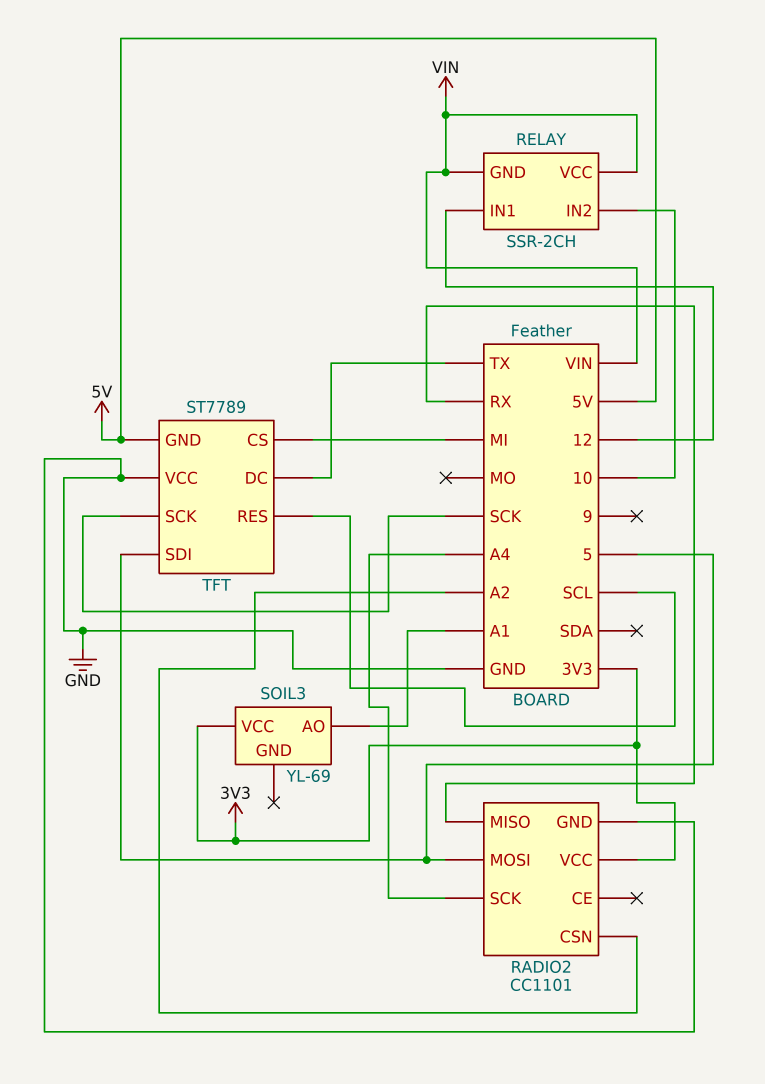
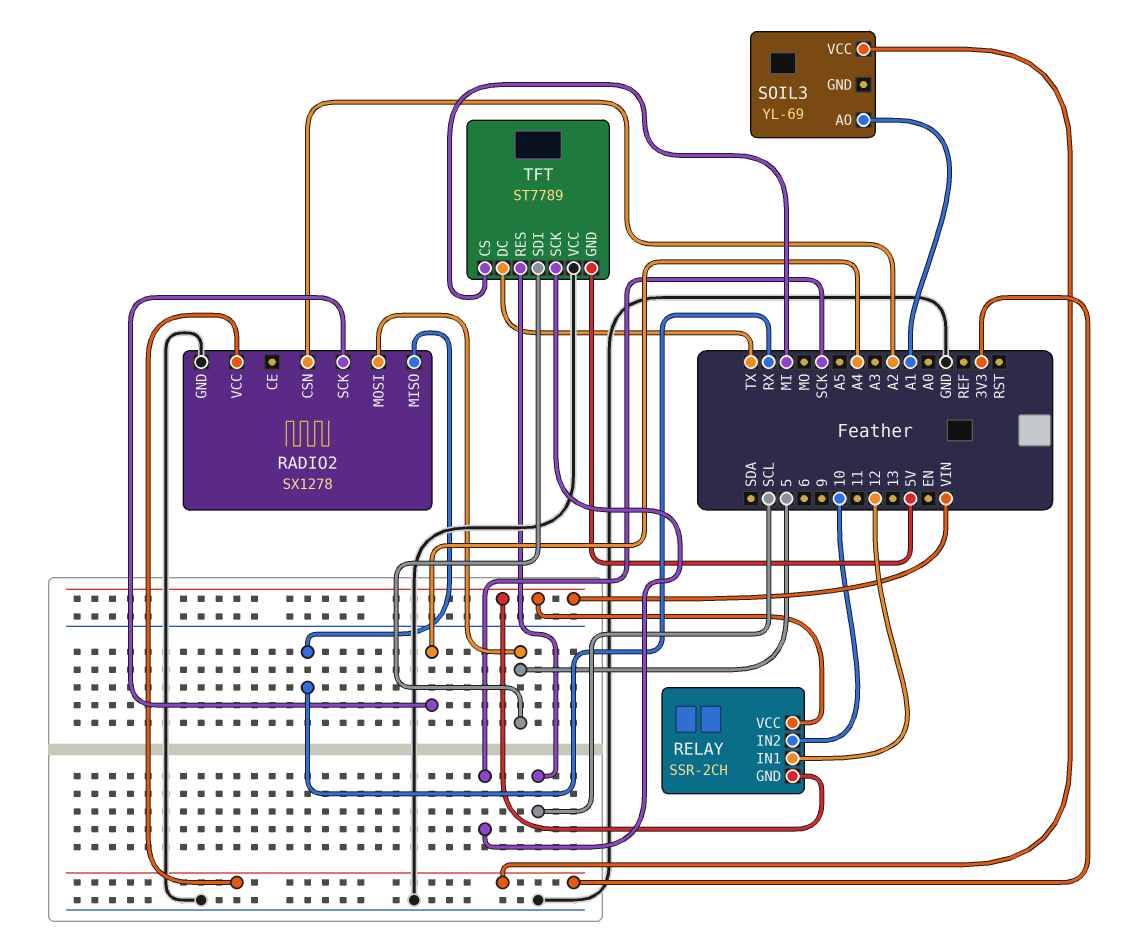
RADIO2: CC1101 -> SX1278

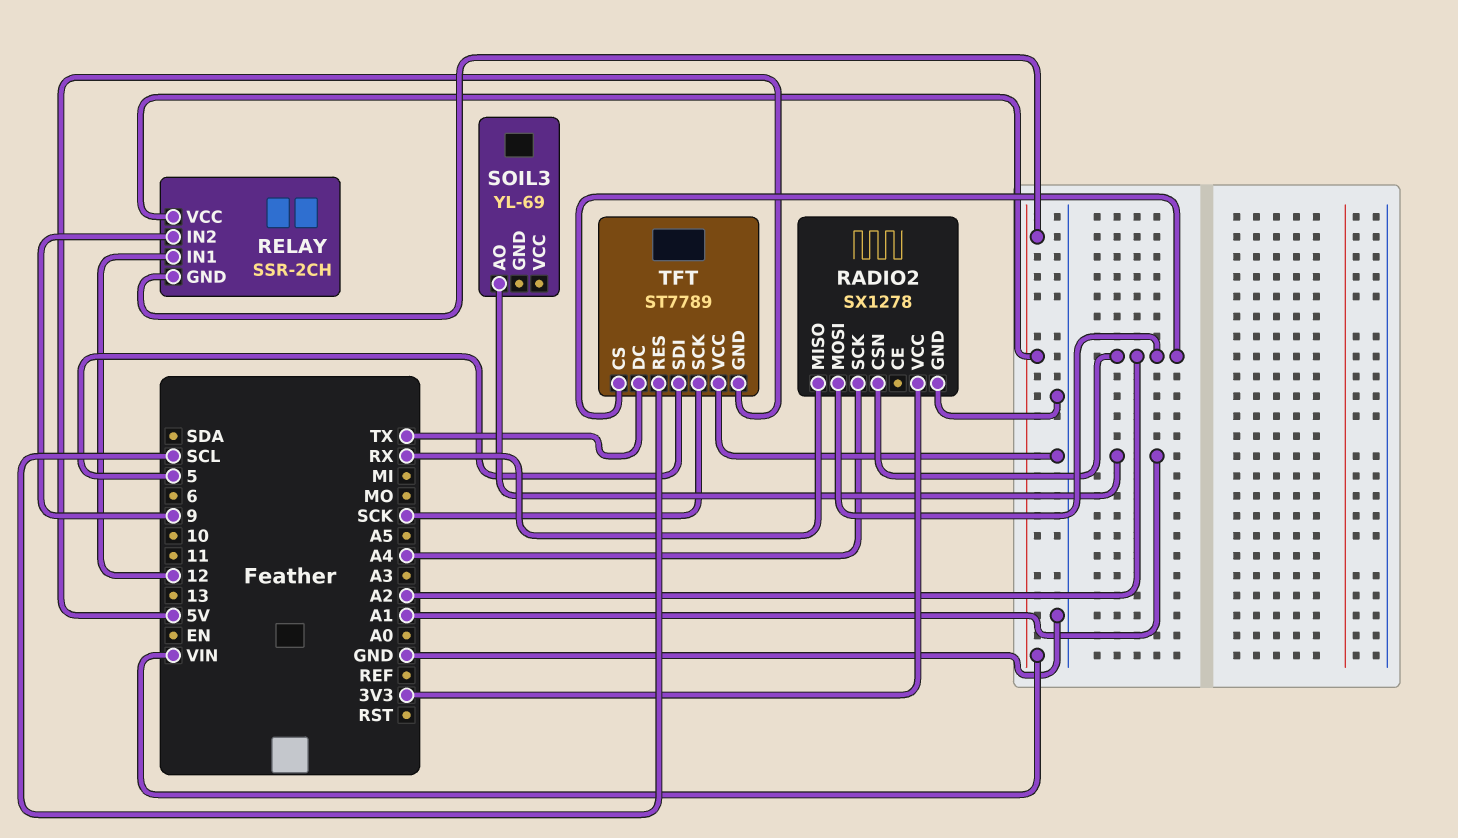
RADIO2 pin MOSI: 5 -> A2
RELAY pin IN2: 10 -> 9
SOIL3 pin VCC: 3V3 -> none
TFT pin CS: MI -> A2

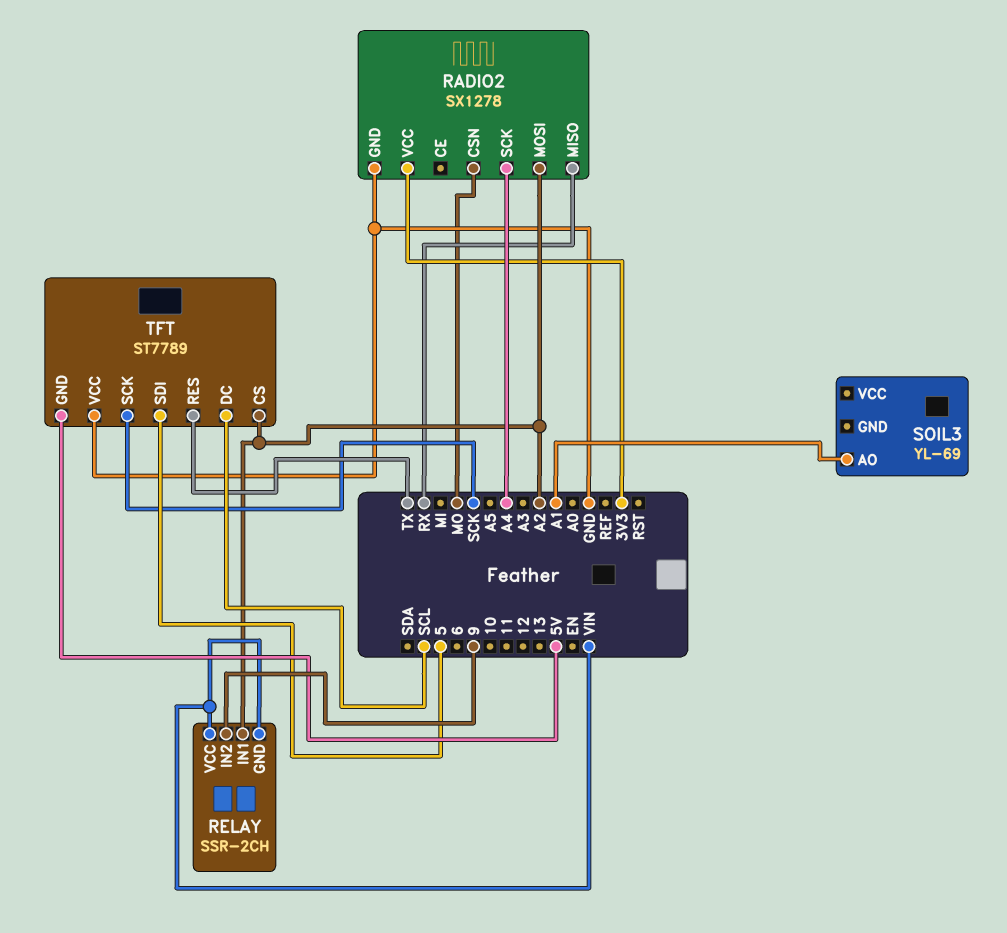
RADIO2 pin CSN: A2 -> MO
RELAY pin IN1: 12 -> A2
TFT pin DC: TX -> SCL
TFT pin RES: SCL -> TX

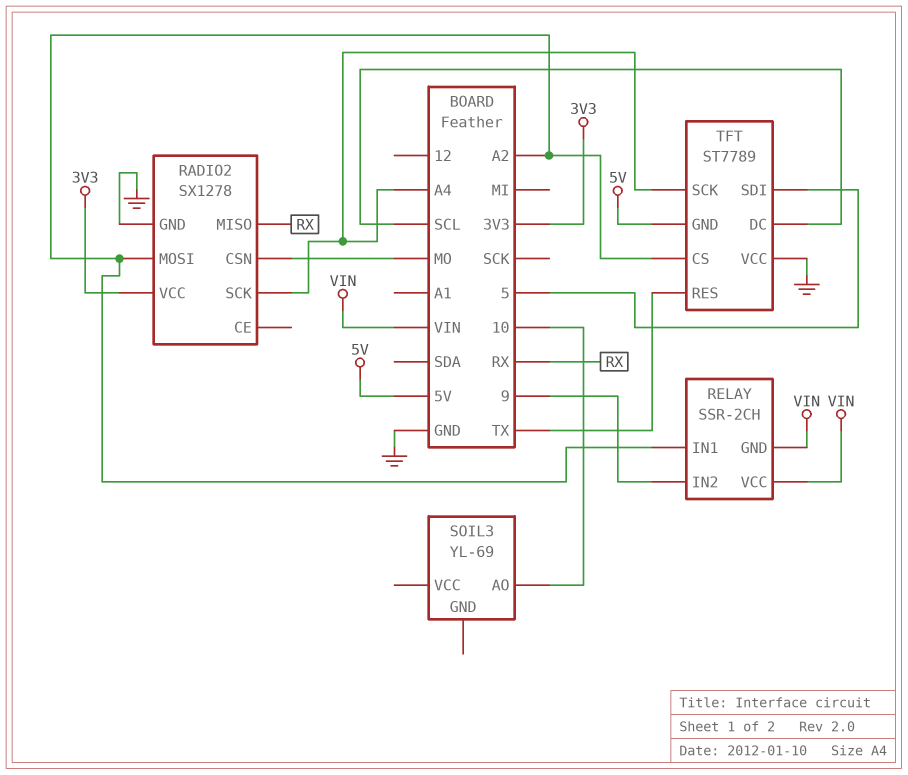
SOIL3 pin AO: A1 -> 10
TFT pin SCK: SCK -> A4

